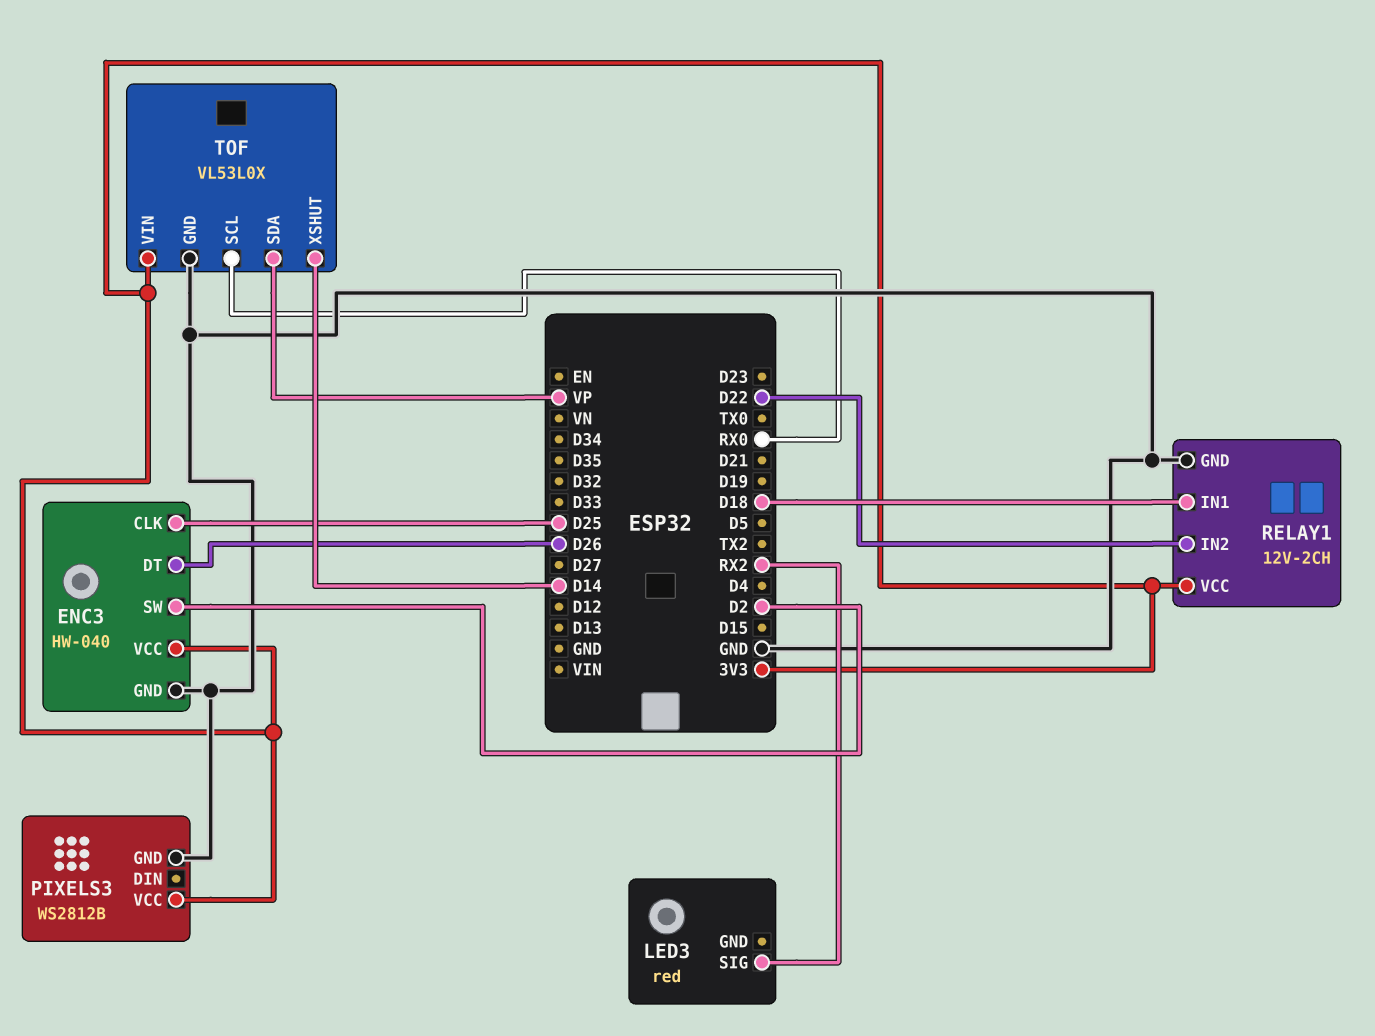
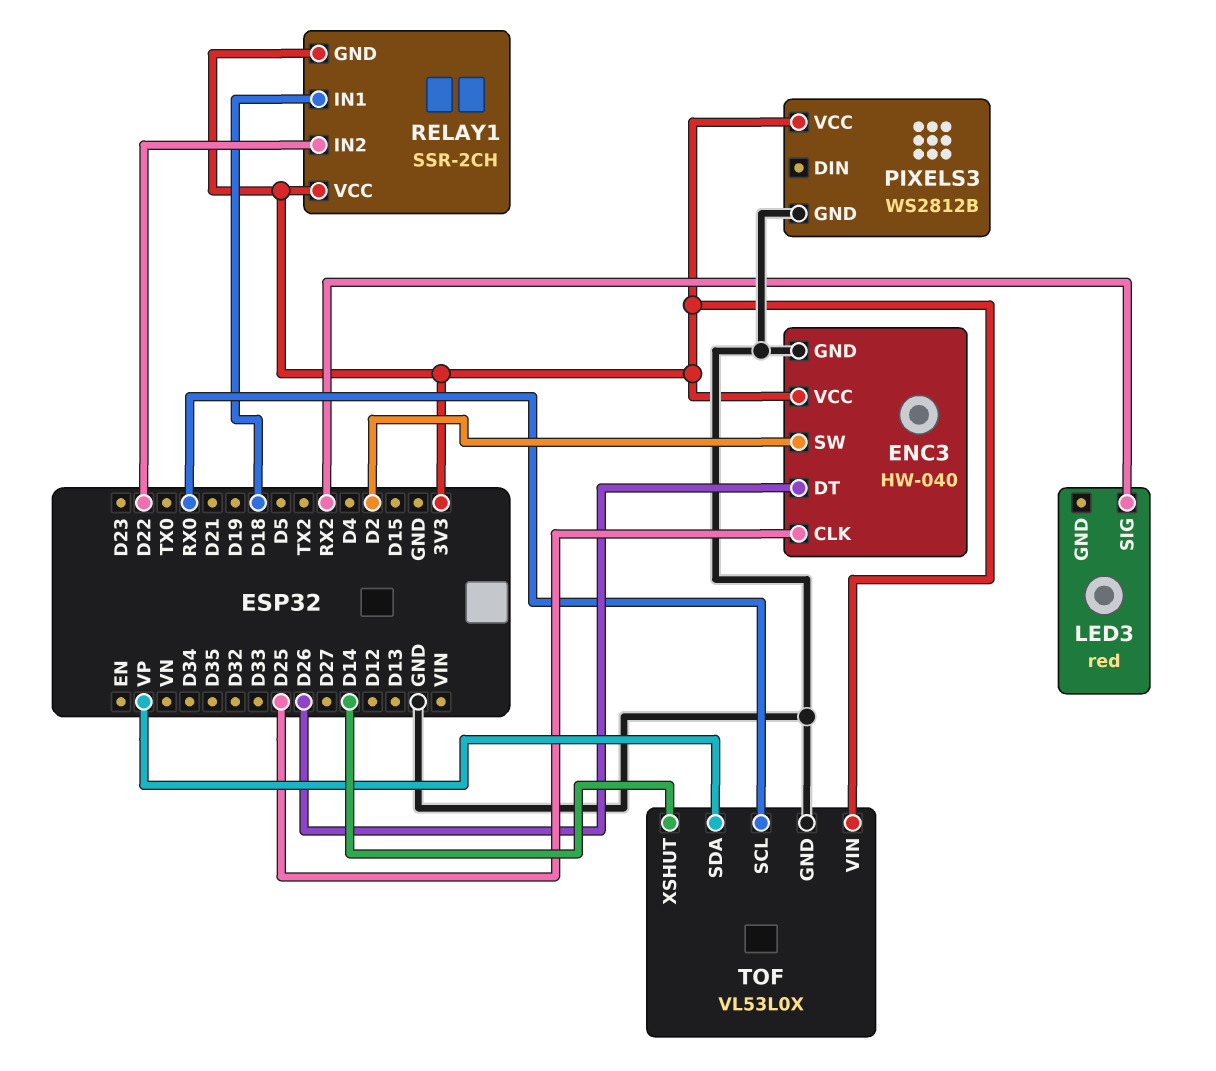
RELAY1: 12V-2CH -> SSR-2CH
RELAY1 pin GND: GND -> 3V3

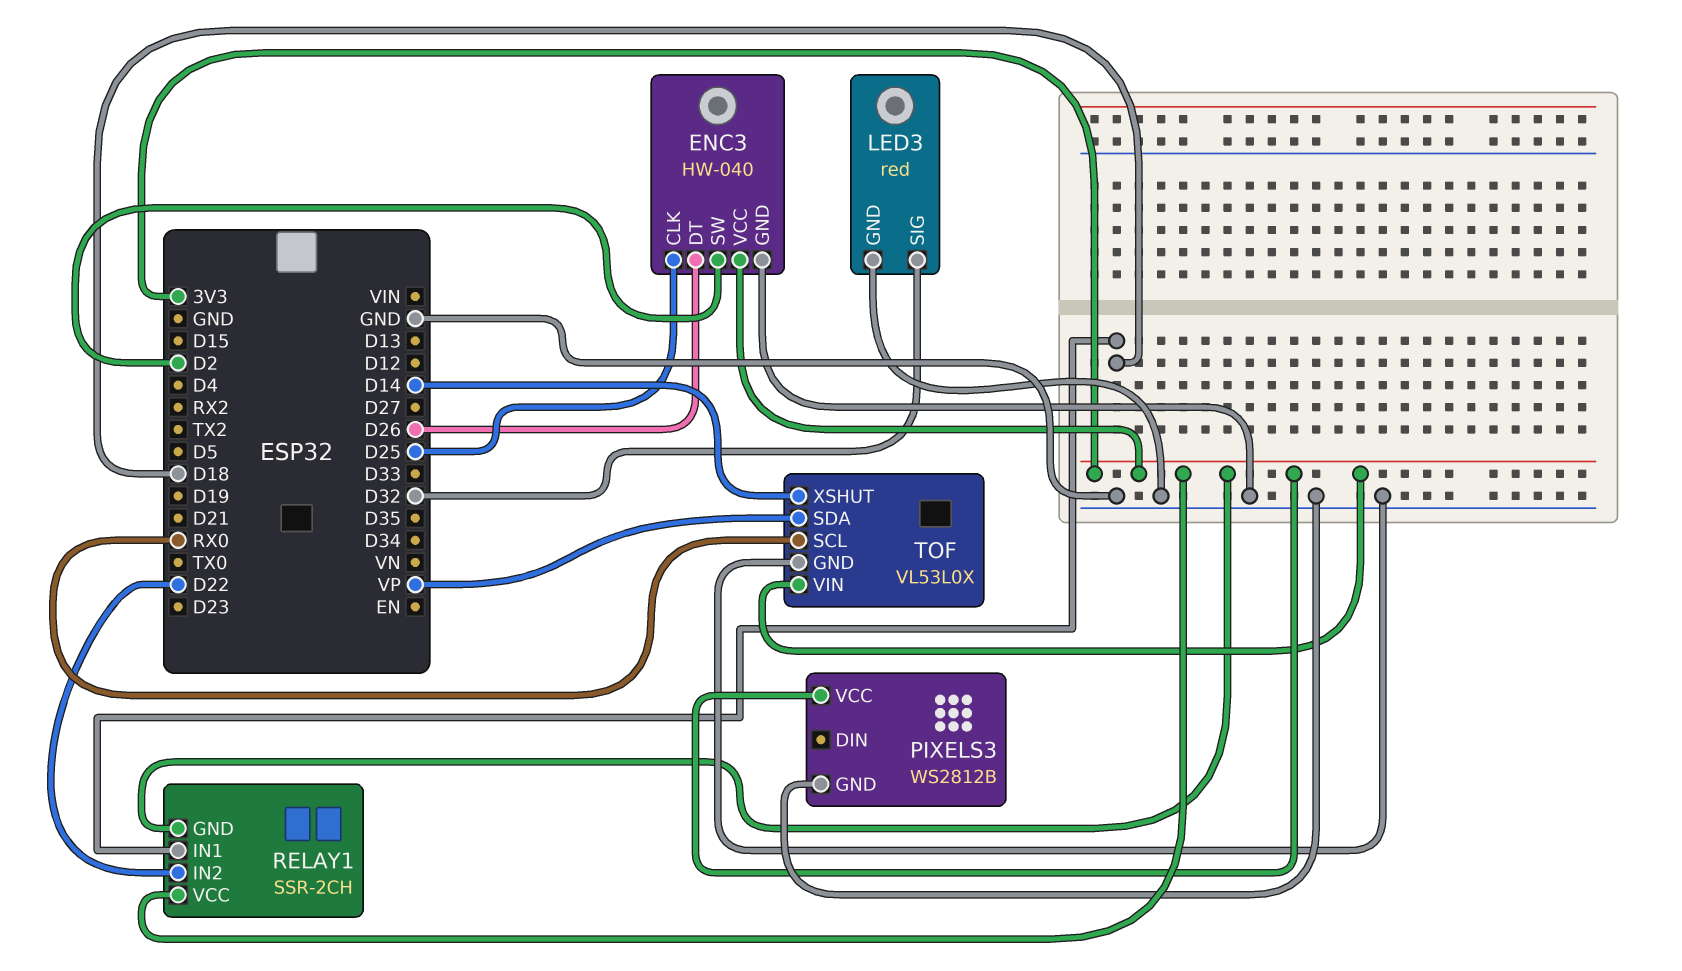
LED3 pin GND: none -> GND
LED3 pin SIG: RX2 -> D32

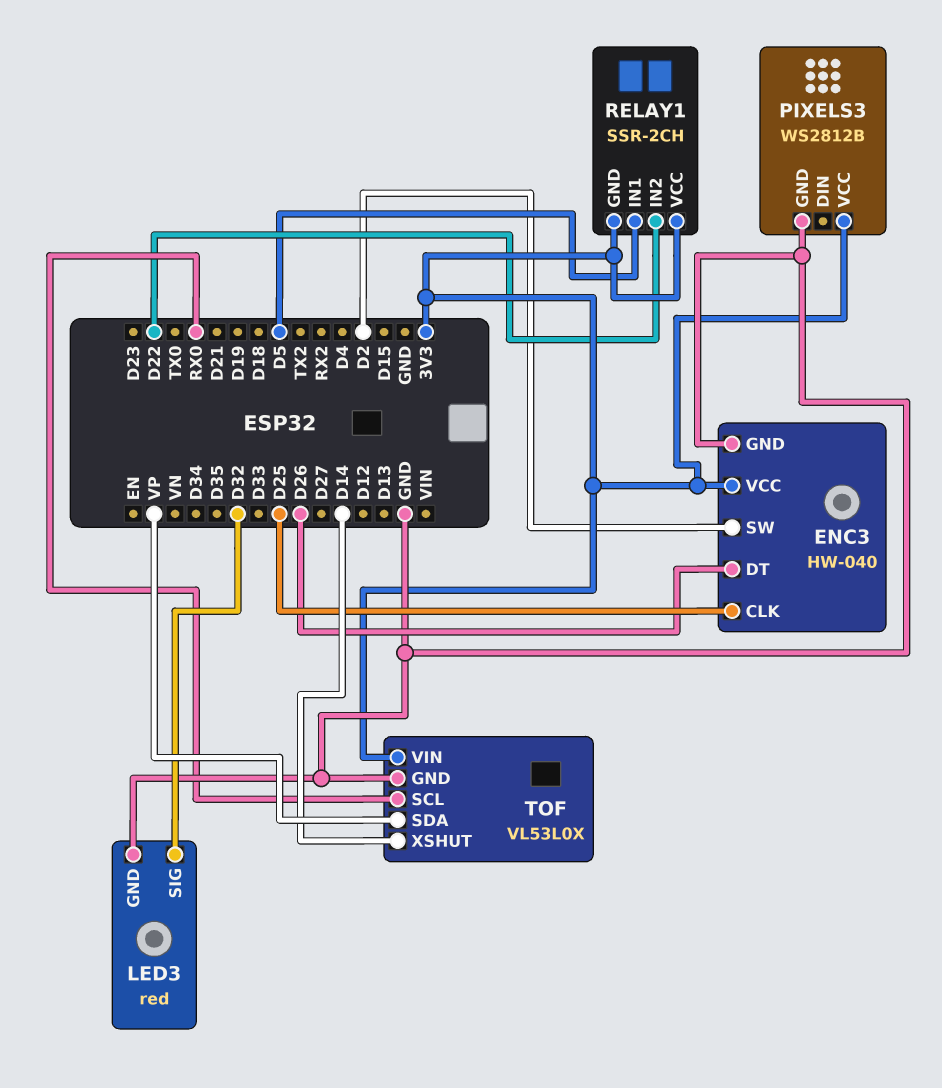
RELAY1 pin IN1: D18 -> D5

